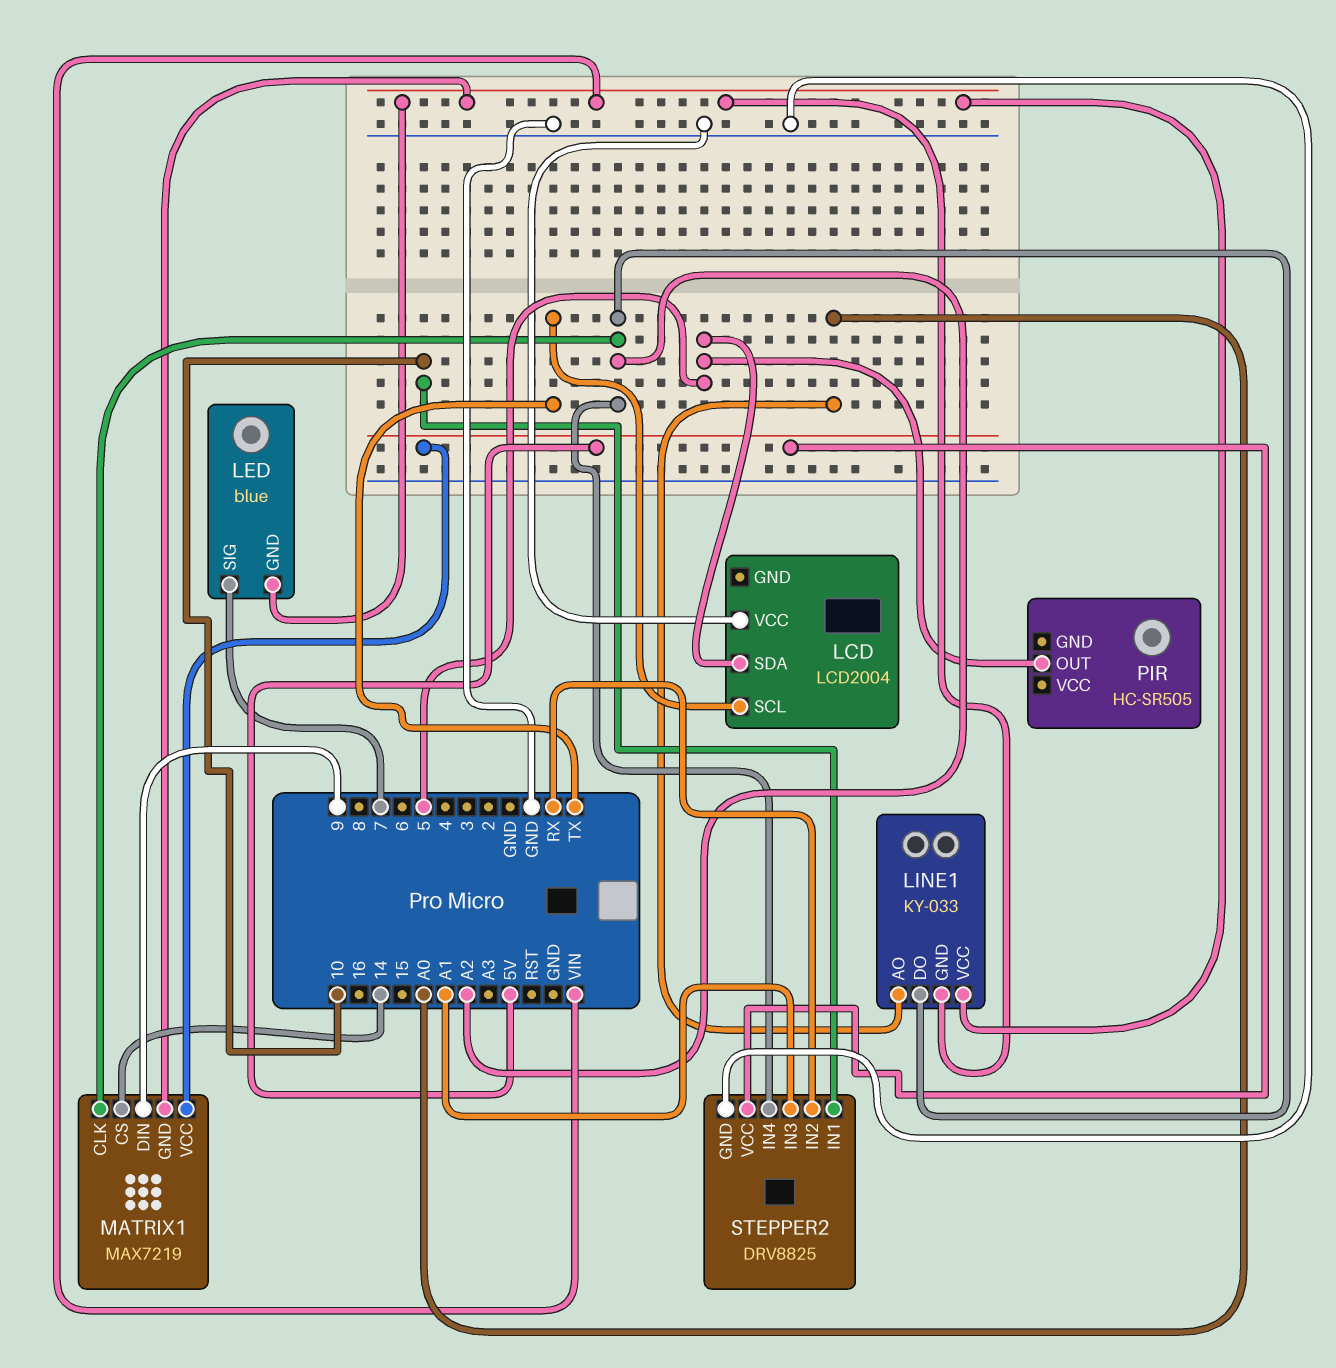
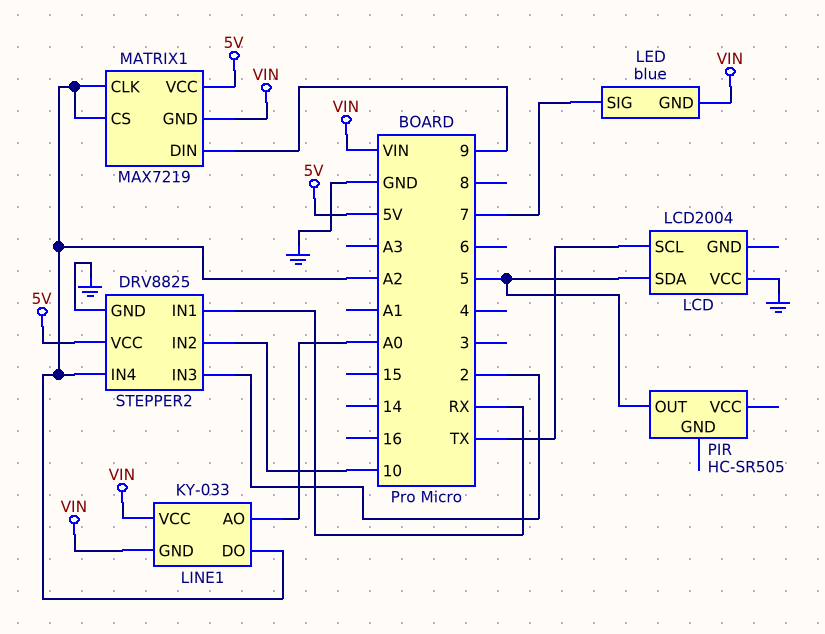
MATRIX1 pin CS: 14 -> A2
STEPPER2 pin IN1: 10 -> RX
STEPPER2 pin IN2: RX -> 10
STEPPER2 pin IN3: A1 -> 2

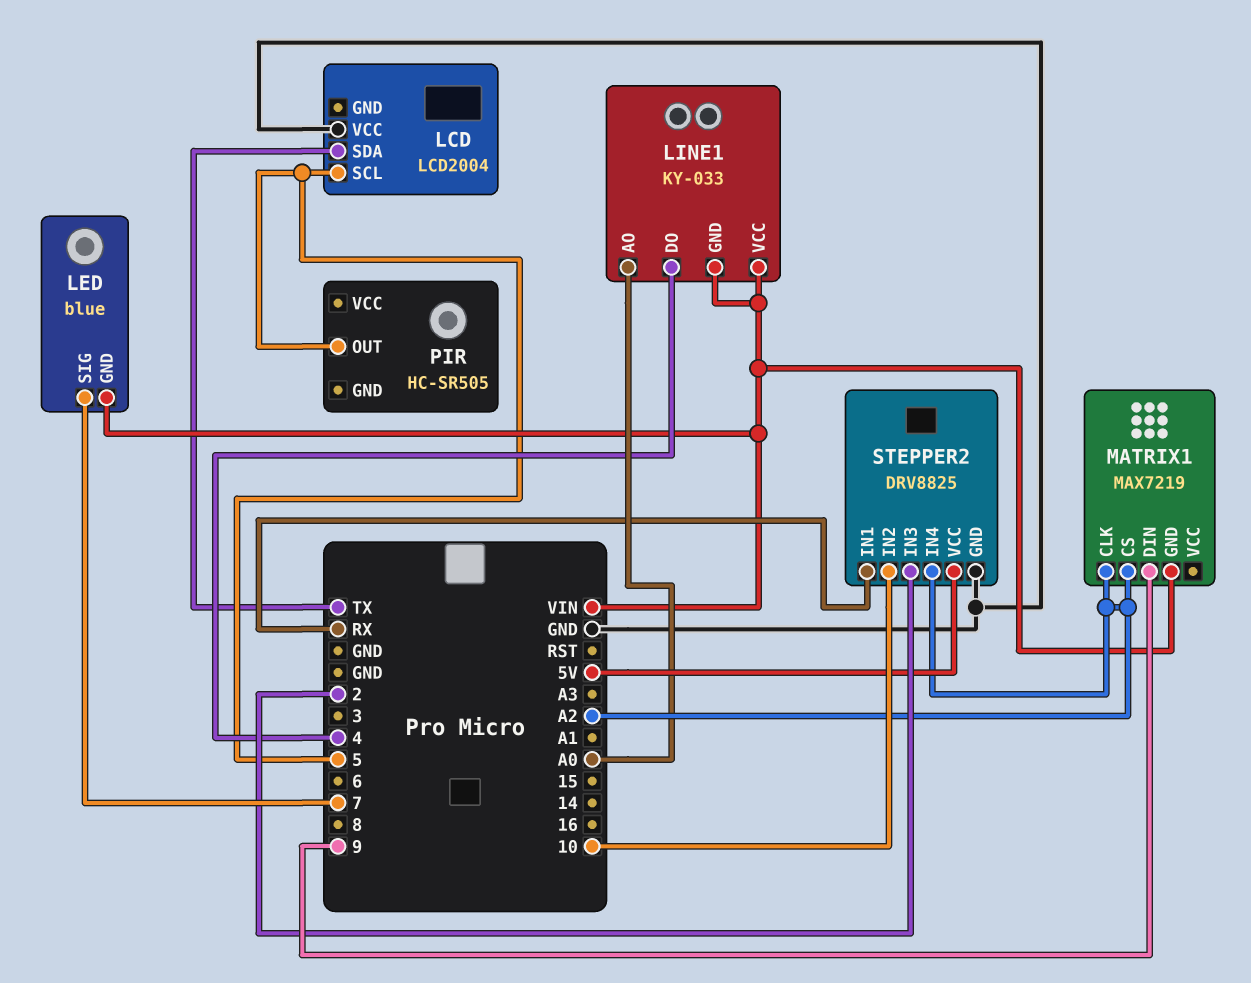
LCD pin SCL: TX -> 5
LCD pin SDA: 5 -> TX
LINE1 pin DO: A2 -> 4
MATRIX1 pin VCC: 5V -> none

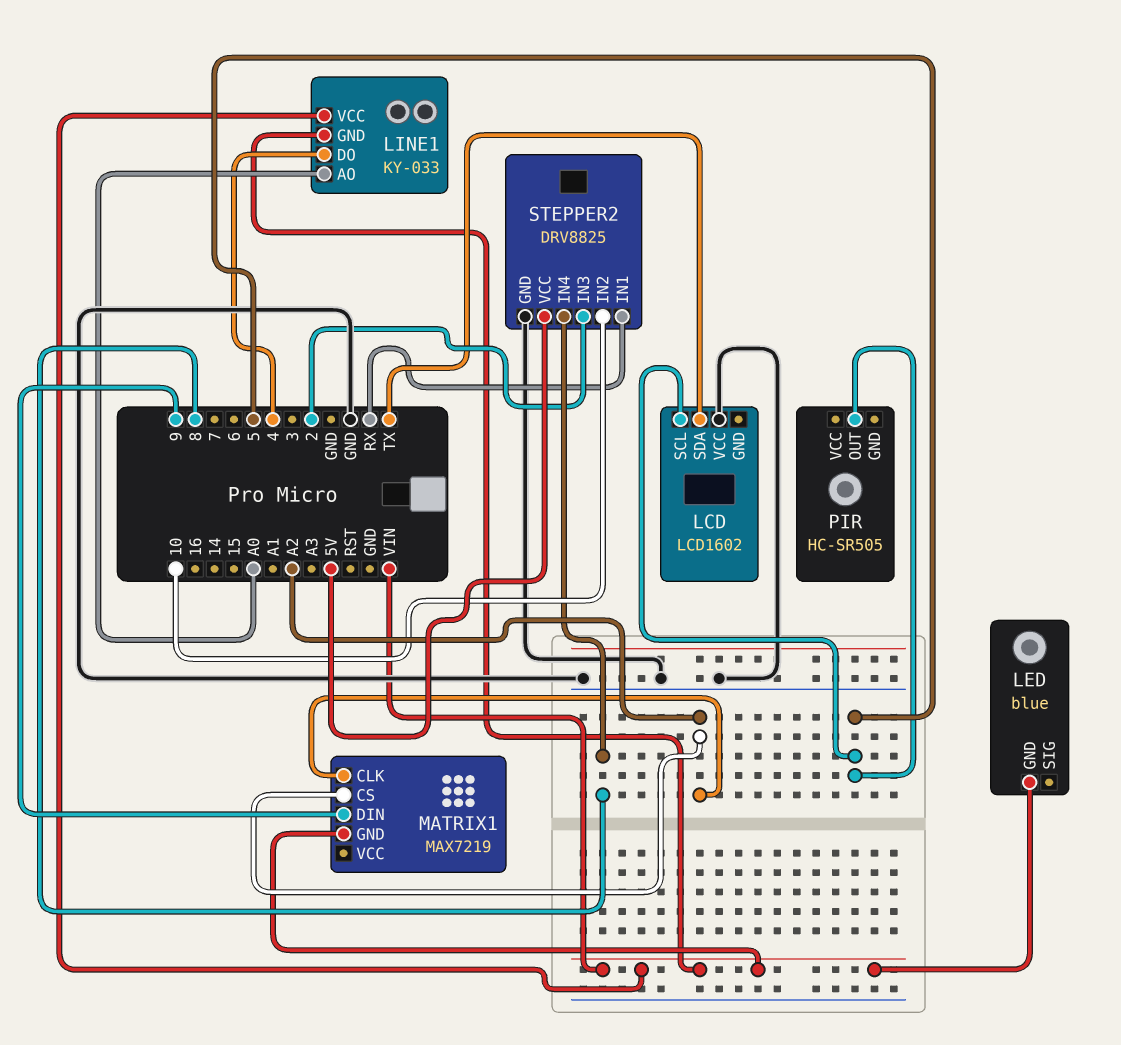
LCD: LCD2004 -> LCD1602
LED pin SIG: 7 -> none
STEPPER2 pin IN4: A2 -> 8

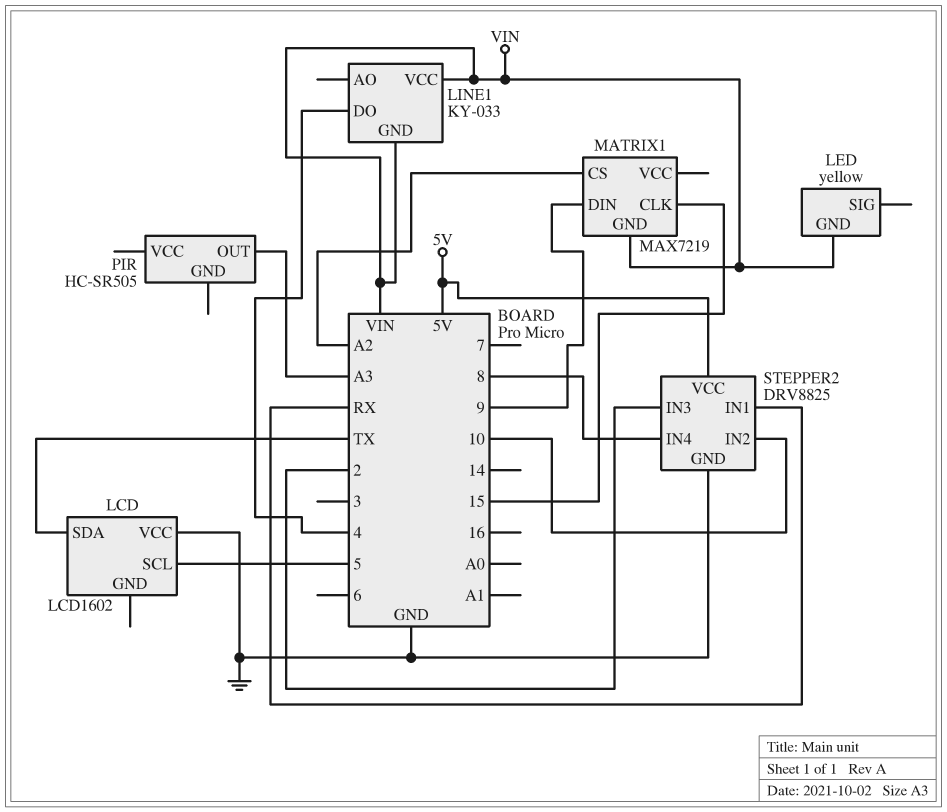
LED: blue -> yellow
LINE1 pin AO: A0 -> none
MATRIX1 pin CLK: A2 -> 15
PIR pin OUT: 5 -> A3

